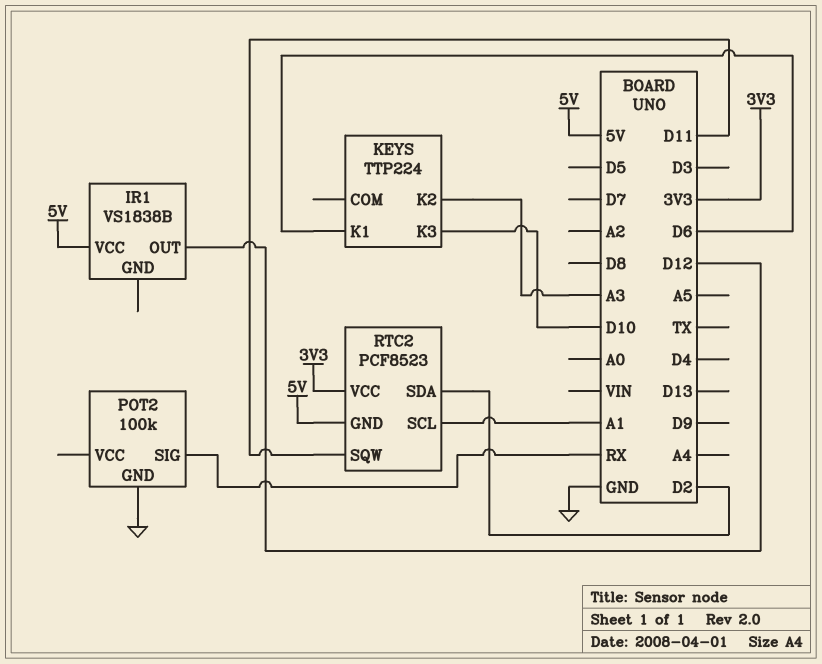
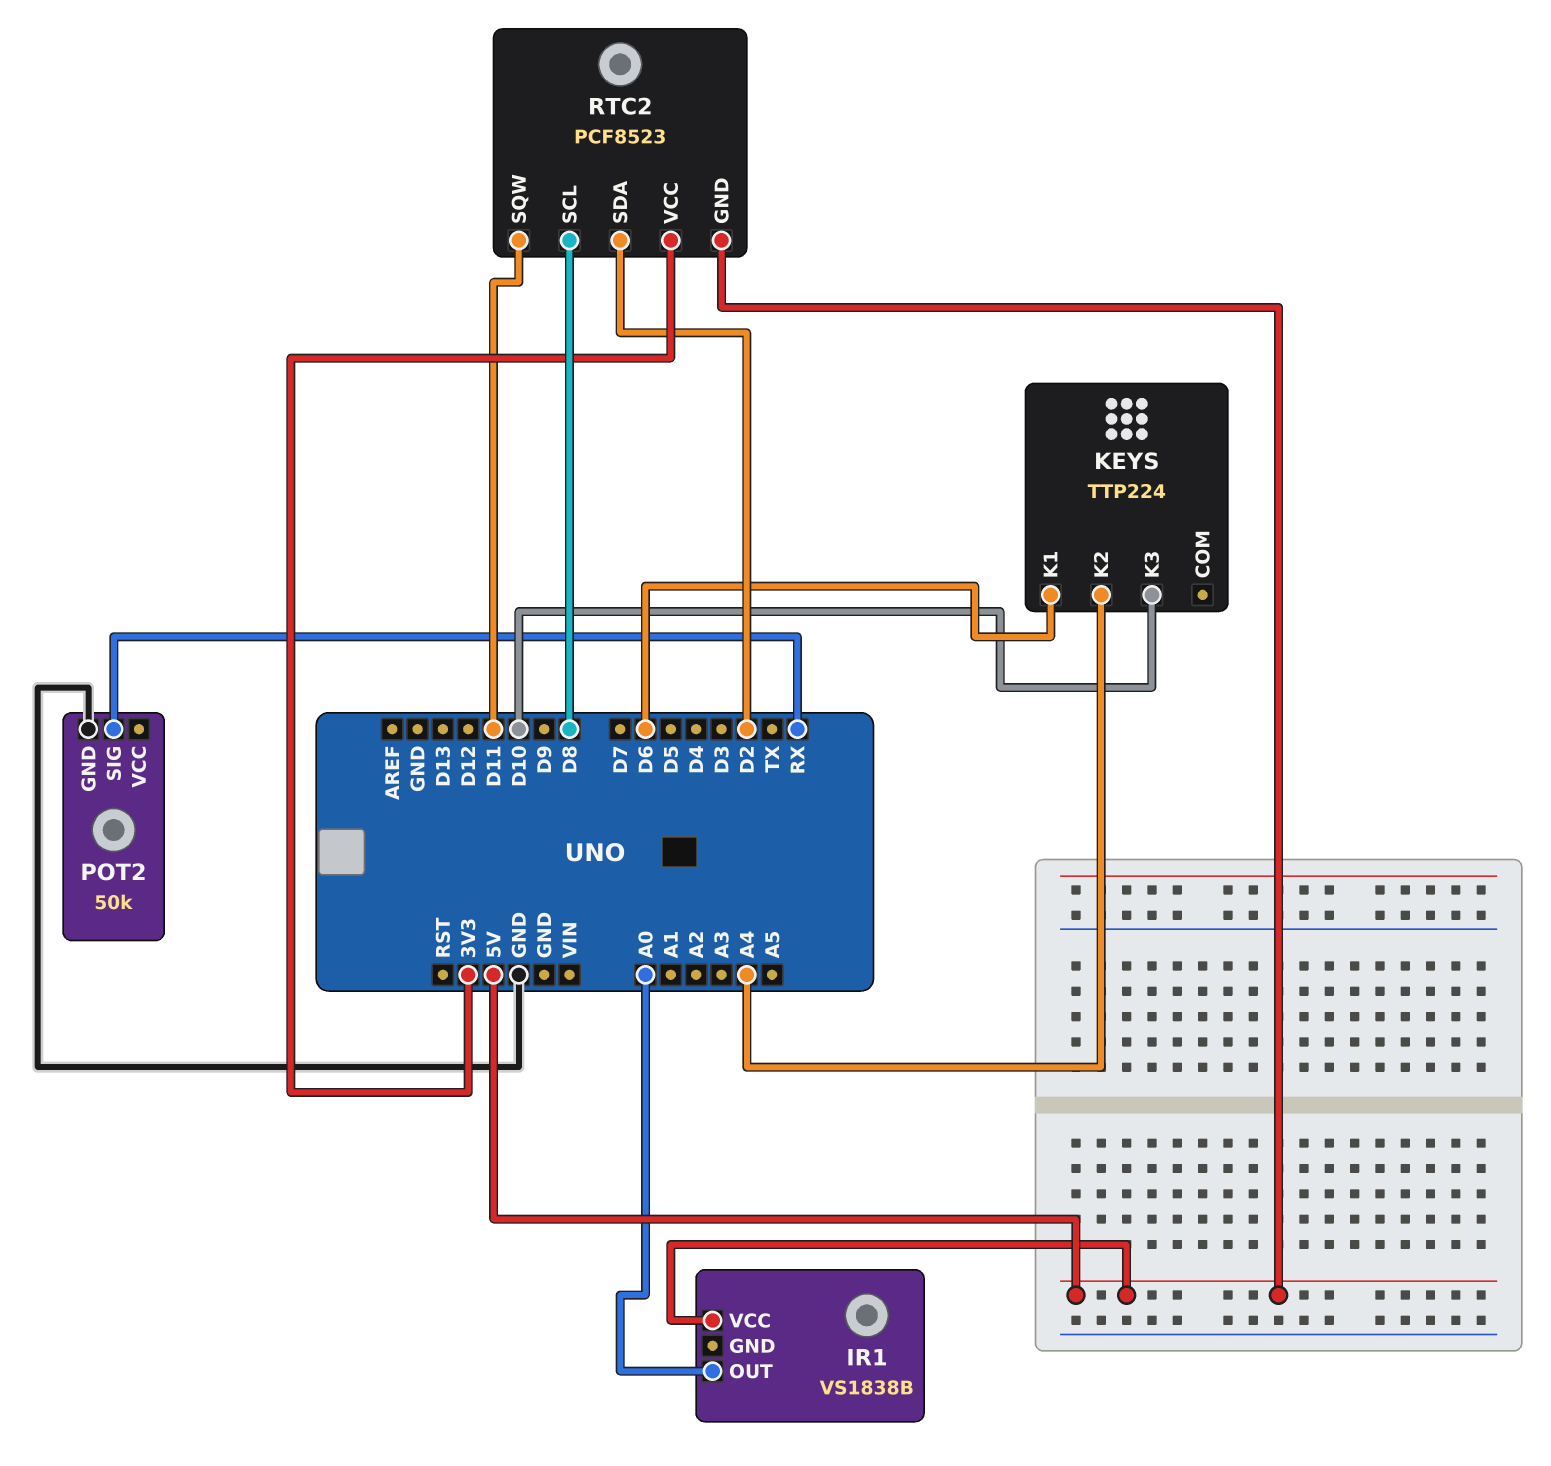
IR1 pin OUT: D12 -> A0
KEYS pin K2: A3 -> A4
POT2: 100k -> 50k
RTC2 pin SCL: A1 -> D8

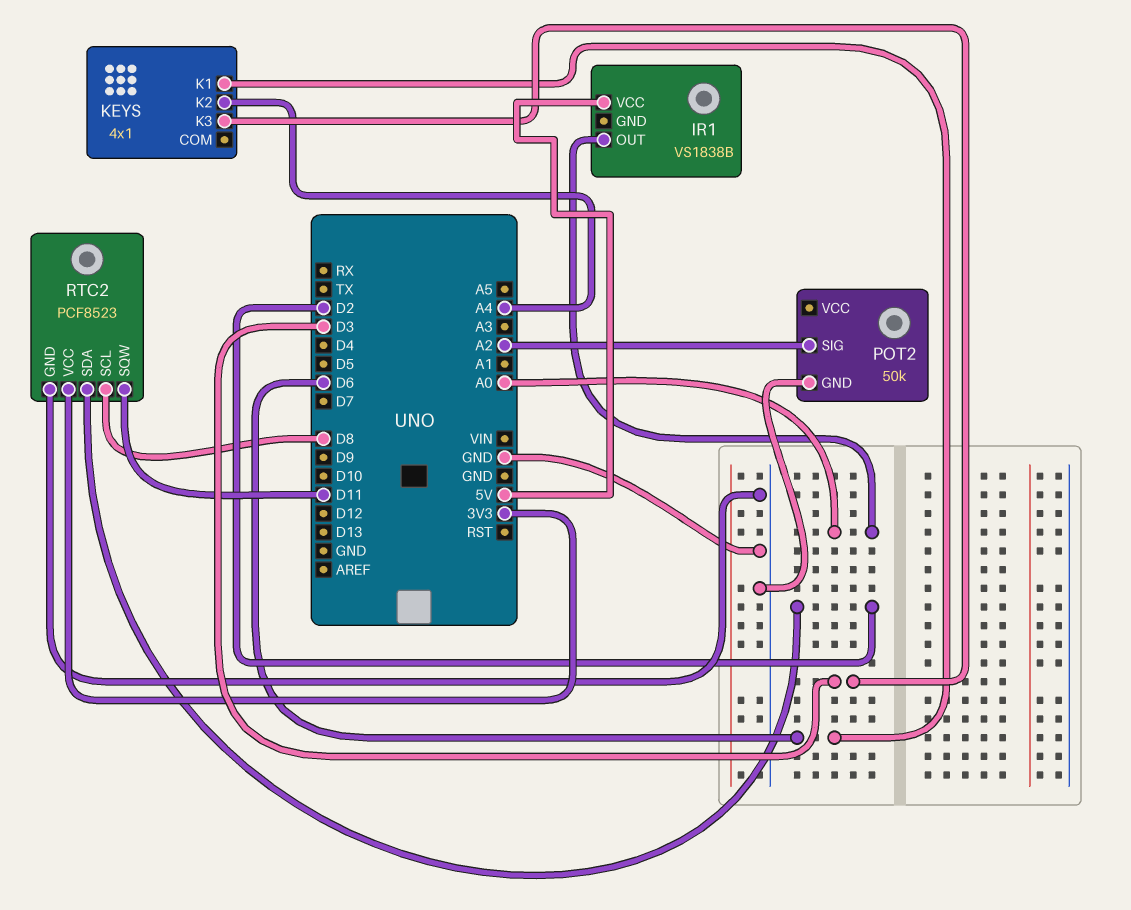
KEYS: TTP224 -> 4x1
KEYS pin K3: D10 -> D3
POT2 pin SIG: RX -> A2
RTC2 pin GND: 5V -> GND

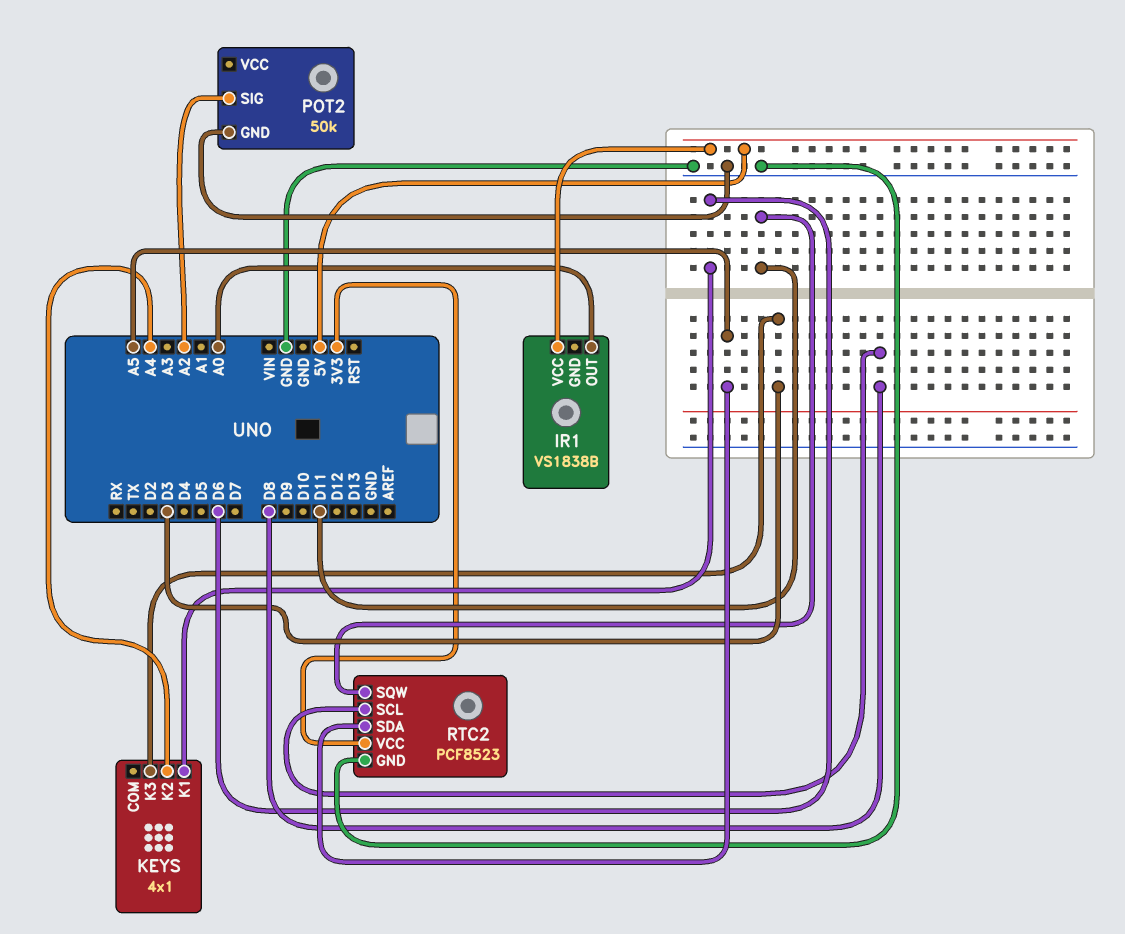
RTC2 pin SDA: D2 -> A5

